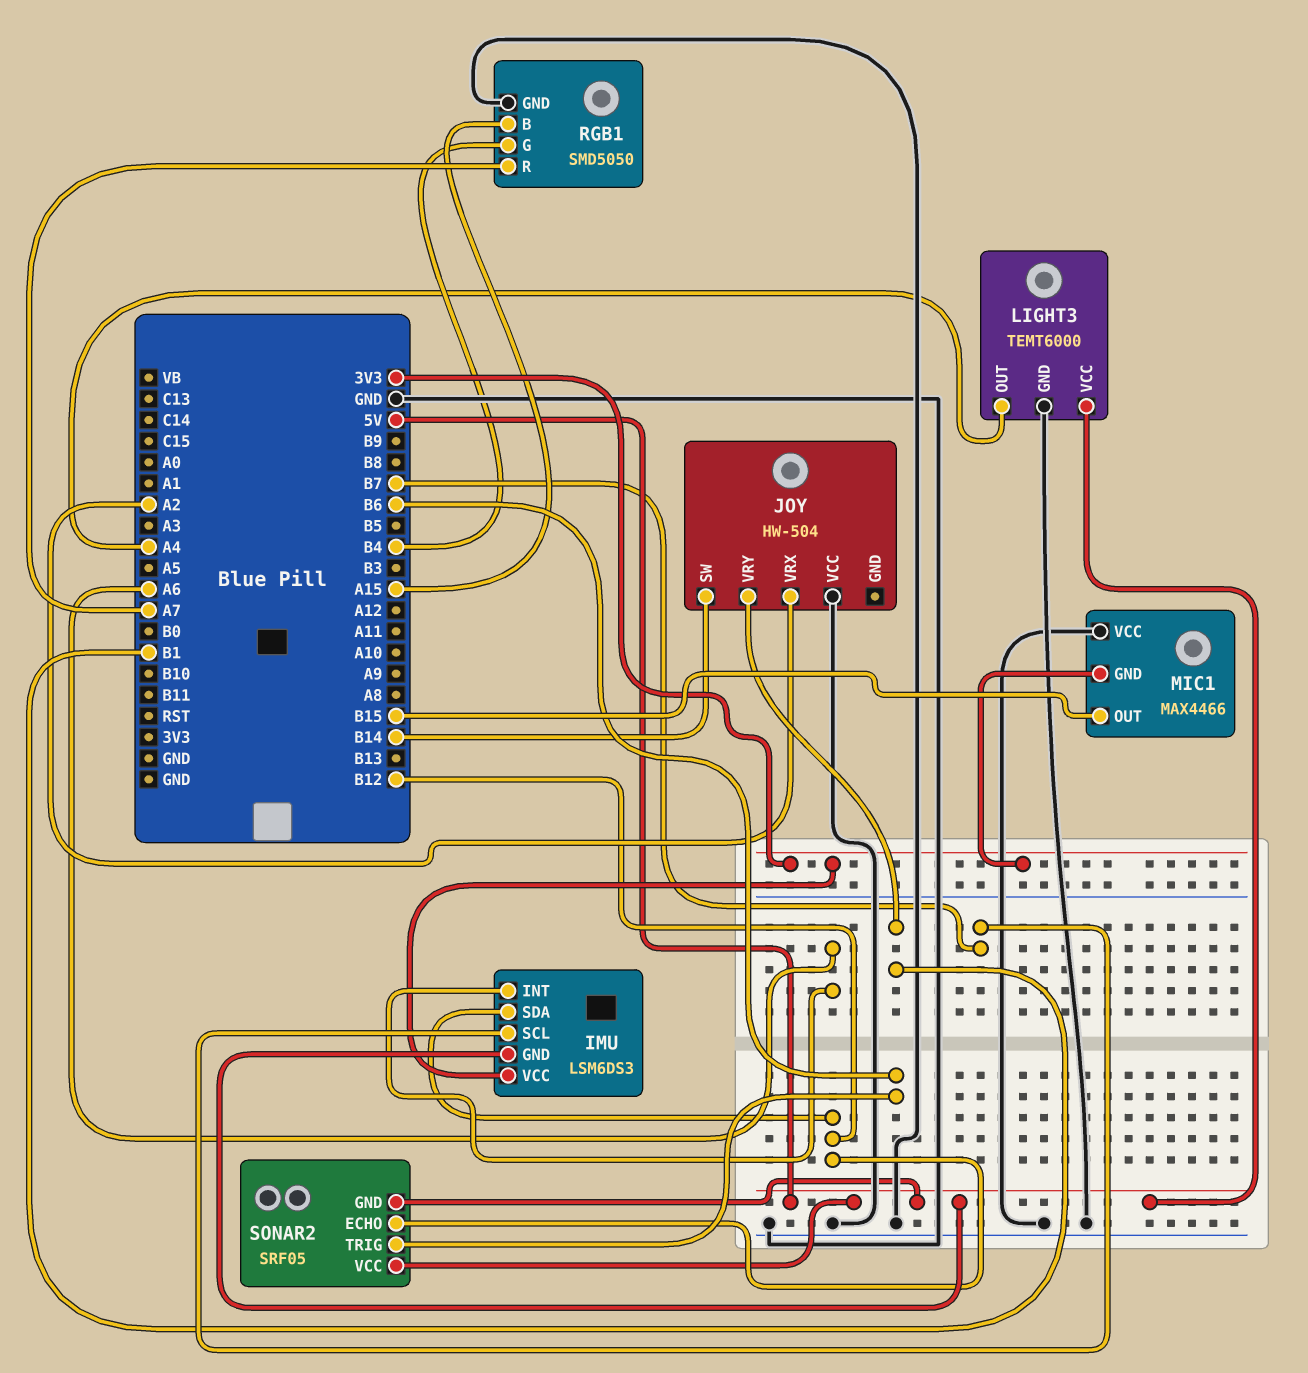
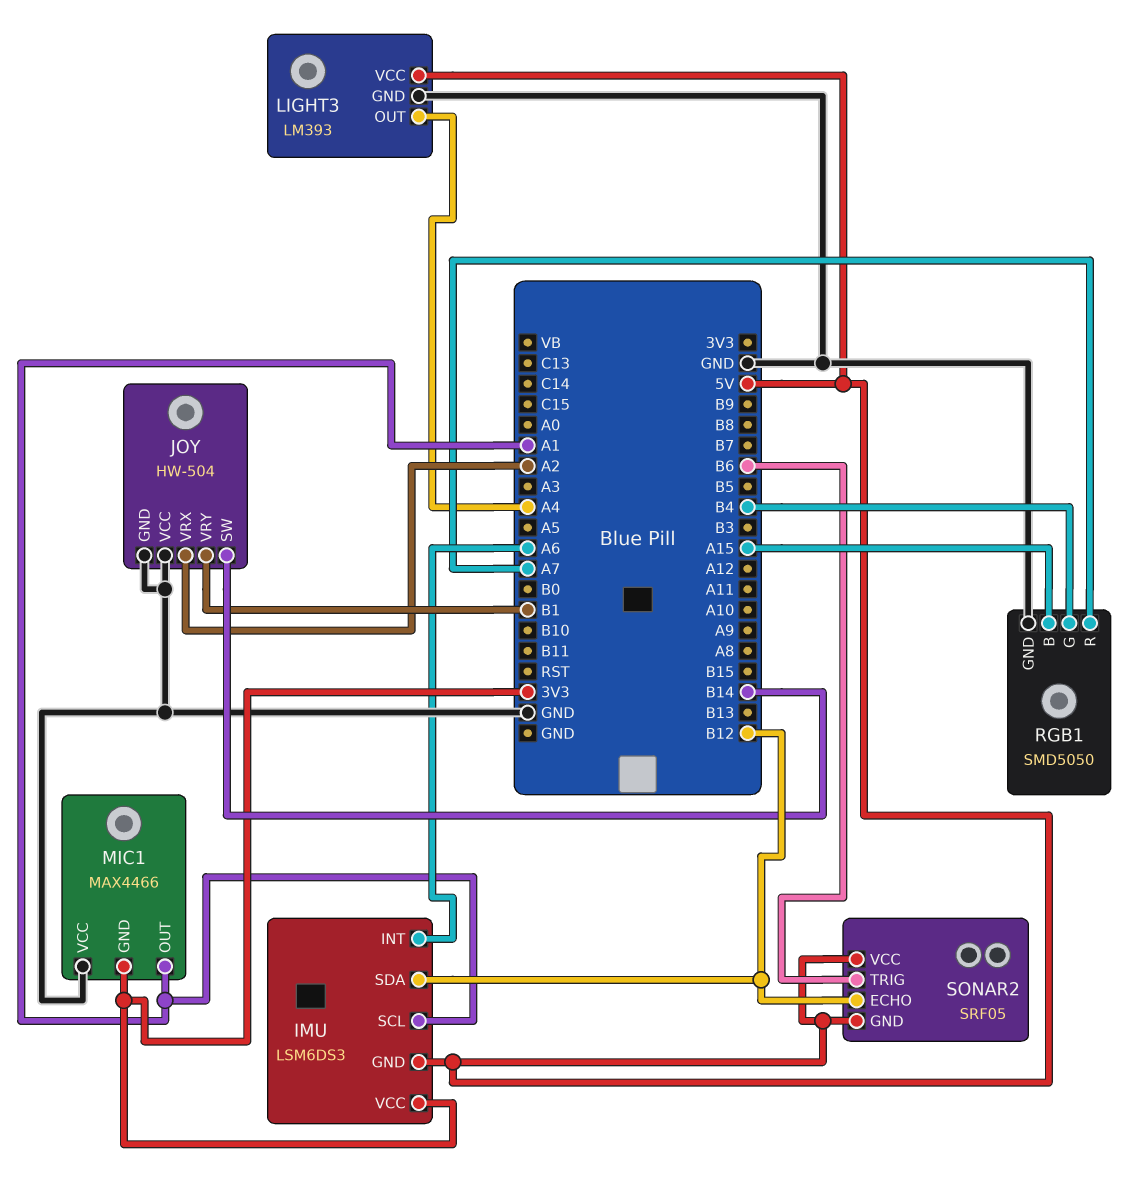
IMU pin SCL: B7 -> A1
JOY pin GND: none -> GND
LIGHT3: TEMT6000 -> LM393
MIC1 pin OUT: B15 -> A1

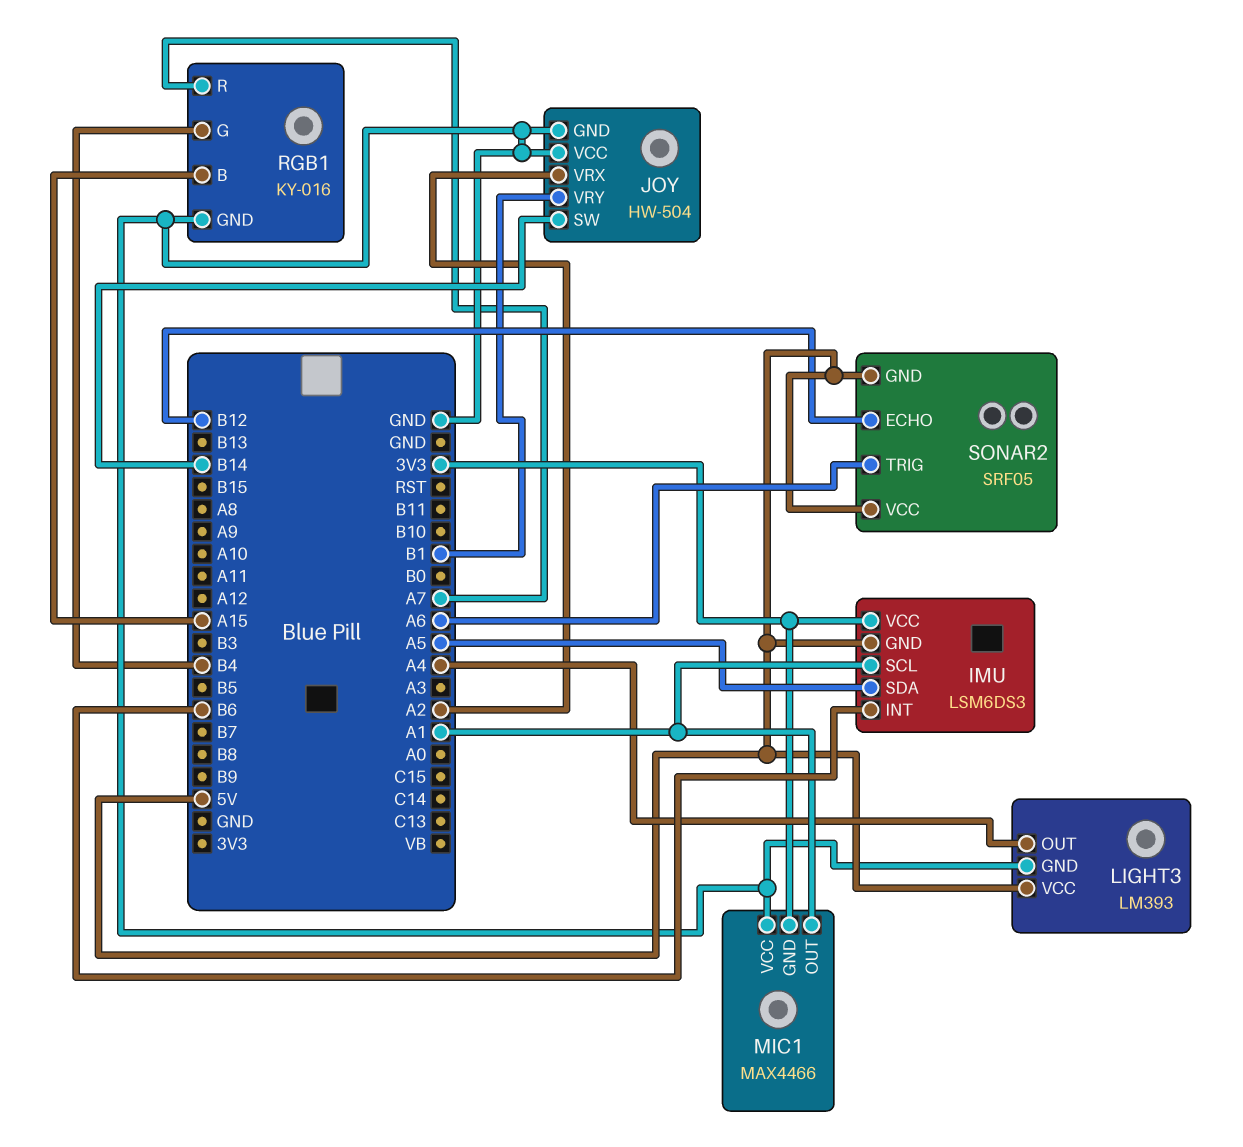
IMU pin INT: A6 -> B6
IMU pin SDA: B12 -> A5
RGB1: SMD5050 -> KY-016
SONAR2 pin TRIG: B6 -> A6

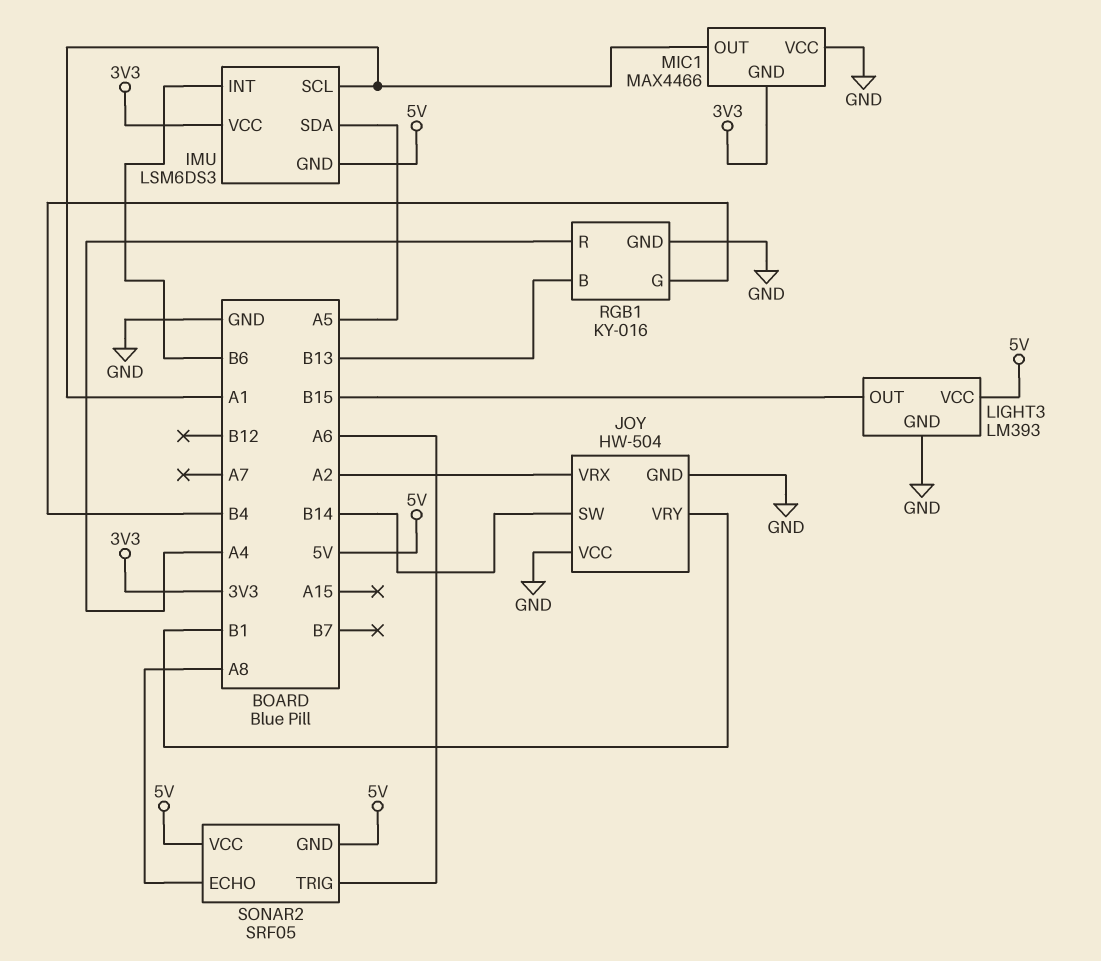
LIGHT3 pin OUT: A4 -> B15
RGB1 pin B: A15 -> B13
RGB1 pin R: A7 -> A4
SONAR2 pin ECHO: B12 -> A8

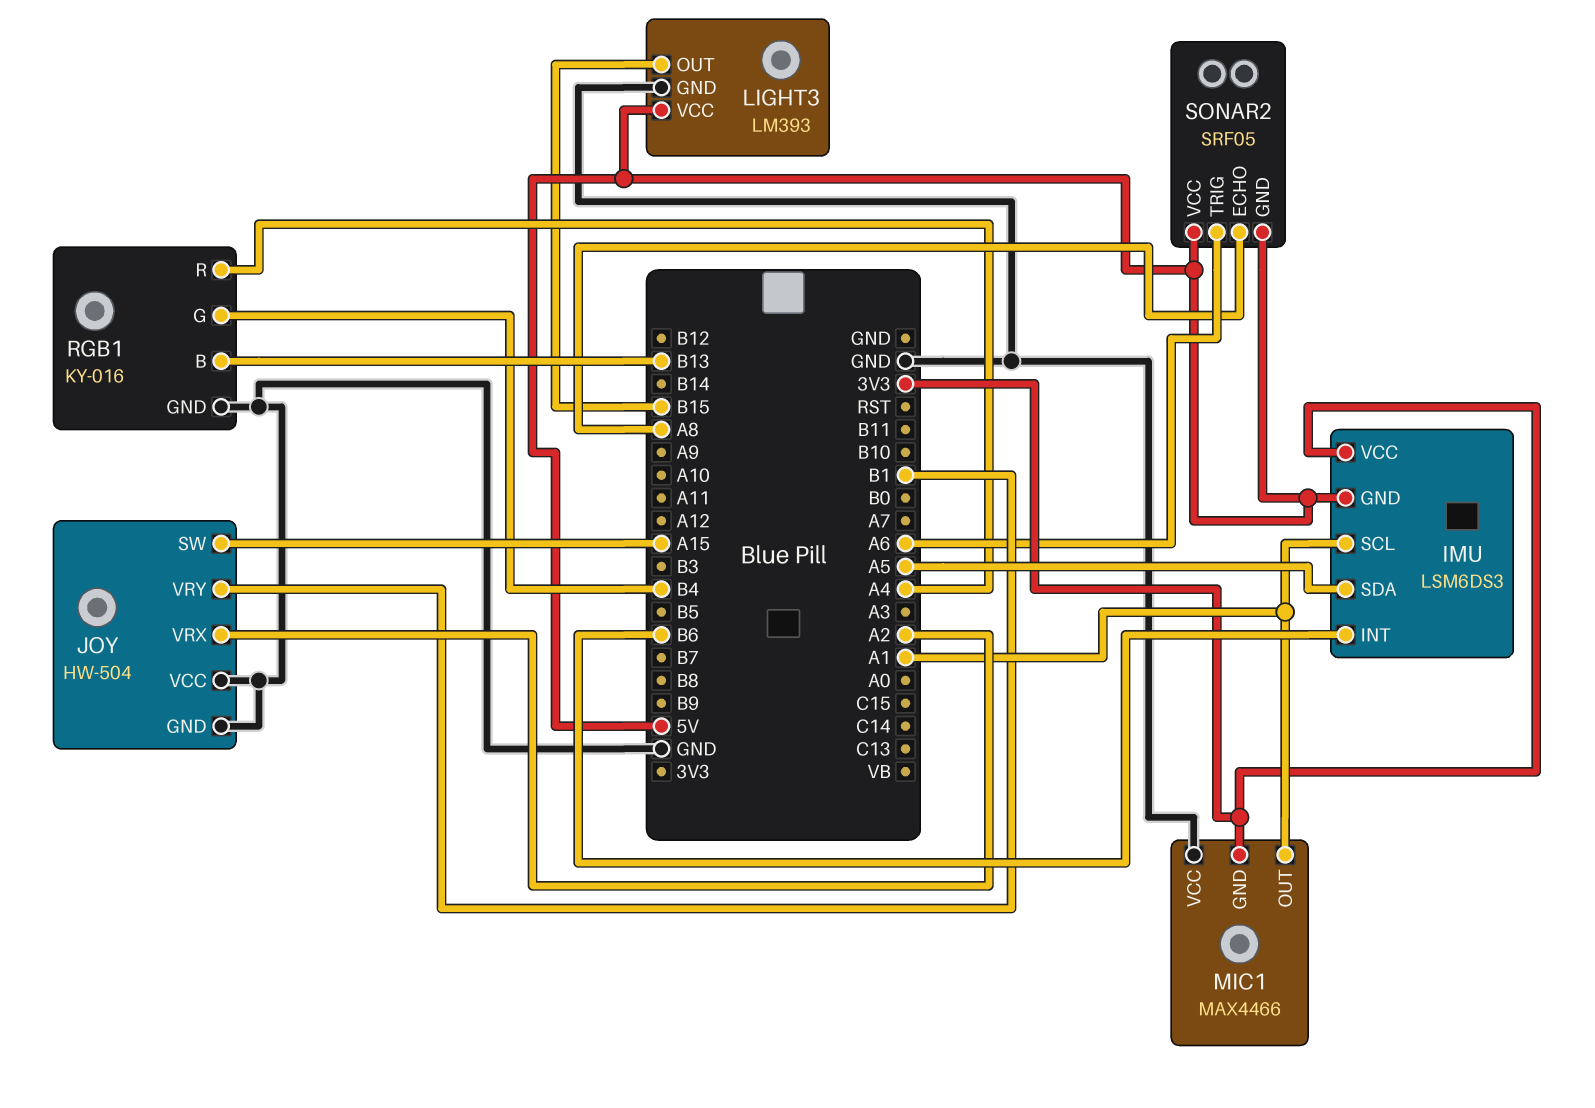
JOY pin SW: B14 -> A15

